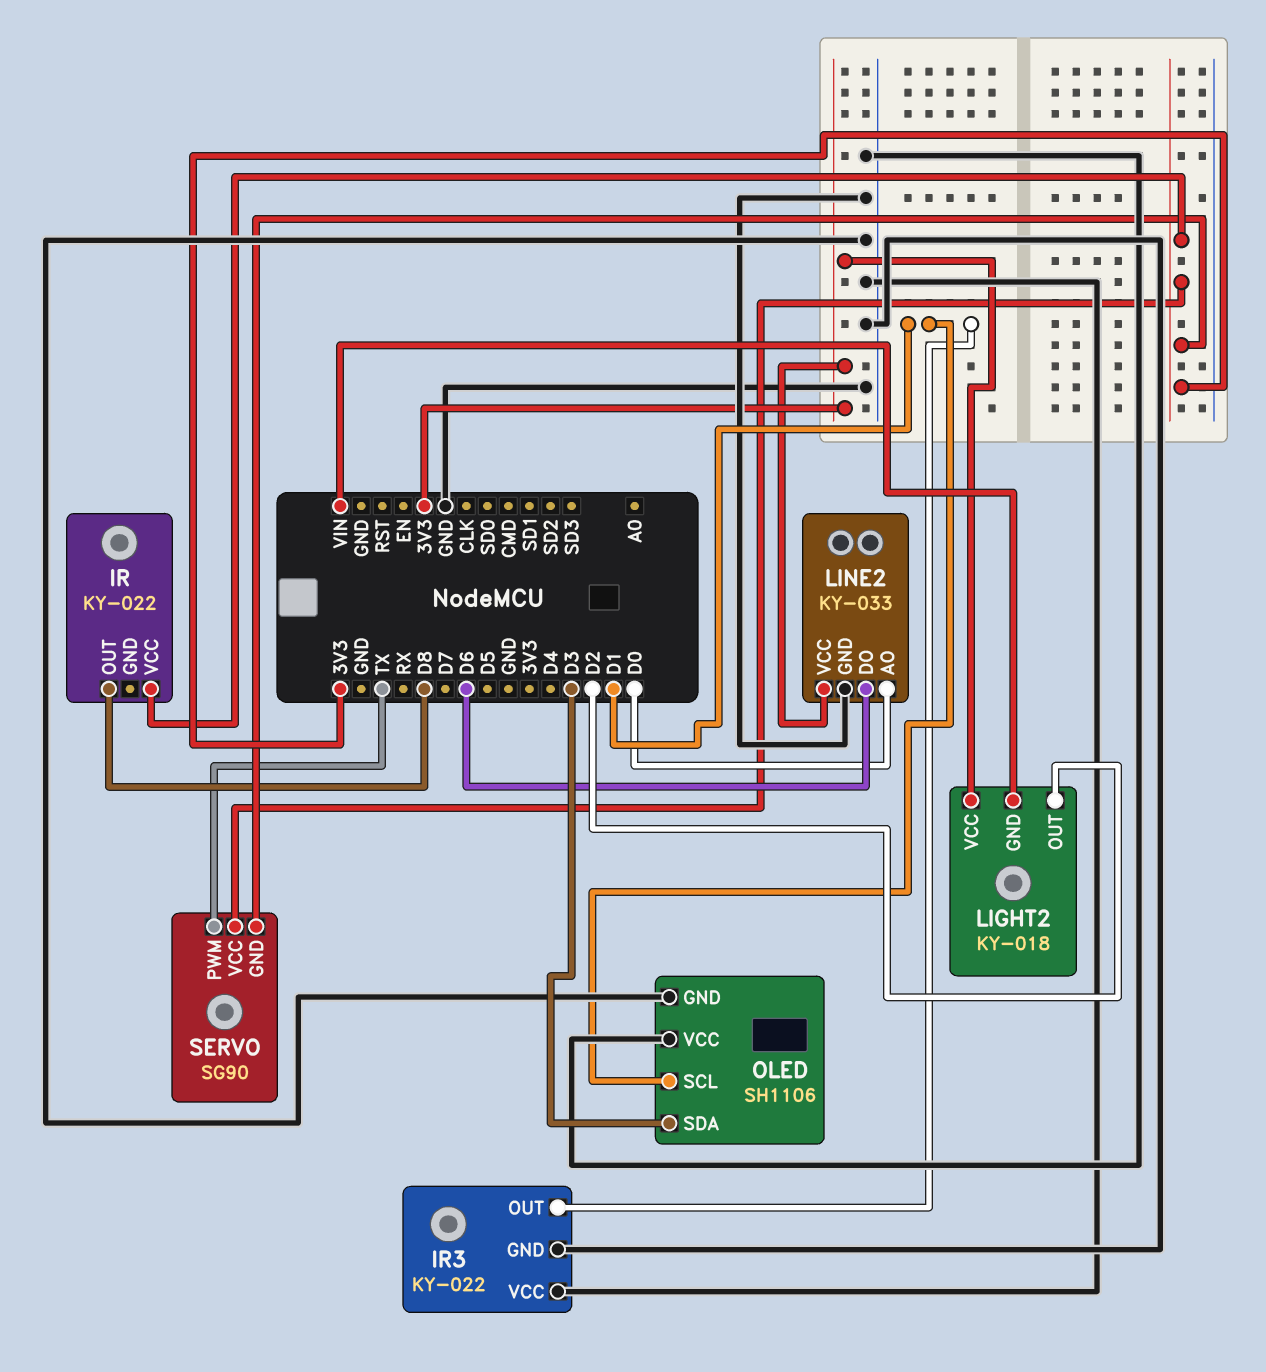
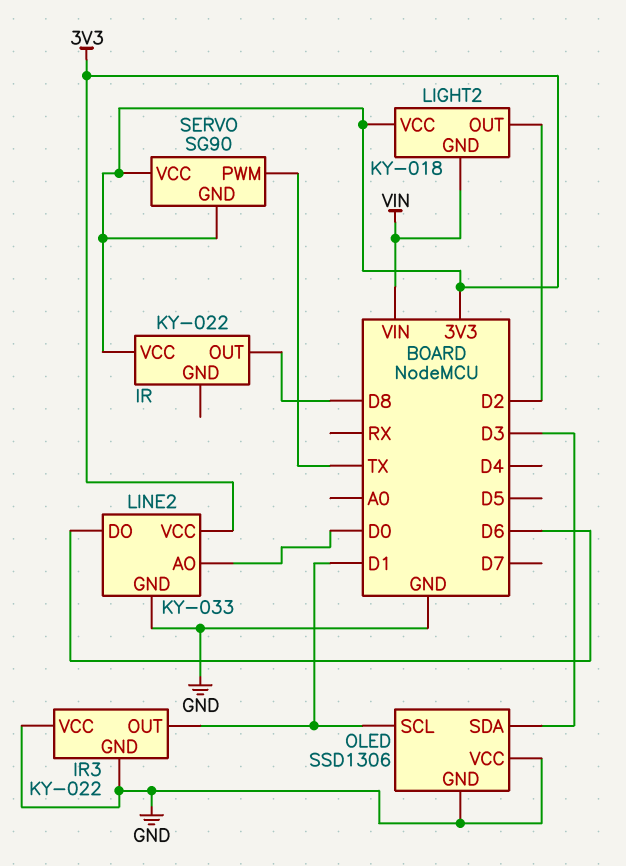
OLED: SH1106 -> SSD1306

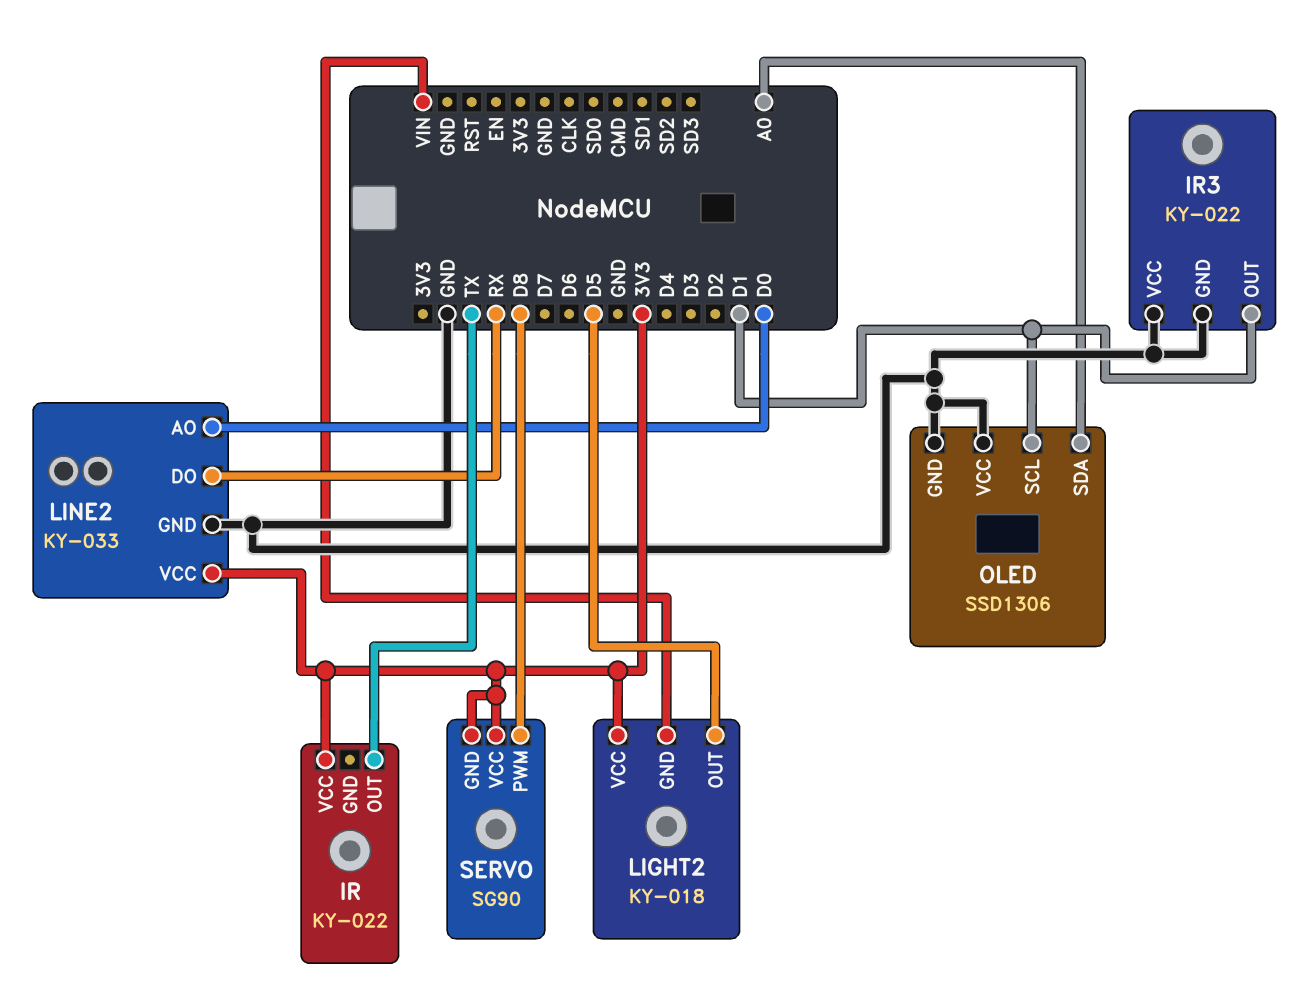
IR pin OUT: D8 -> TX
LIGHT2 pin OUT: D2 -> D5
LINE2 pin DO: D6 -> RX
OLED pin SDA: D3 -> A0
SERVO pin PWM: TX -> D8

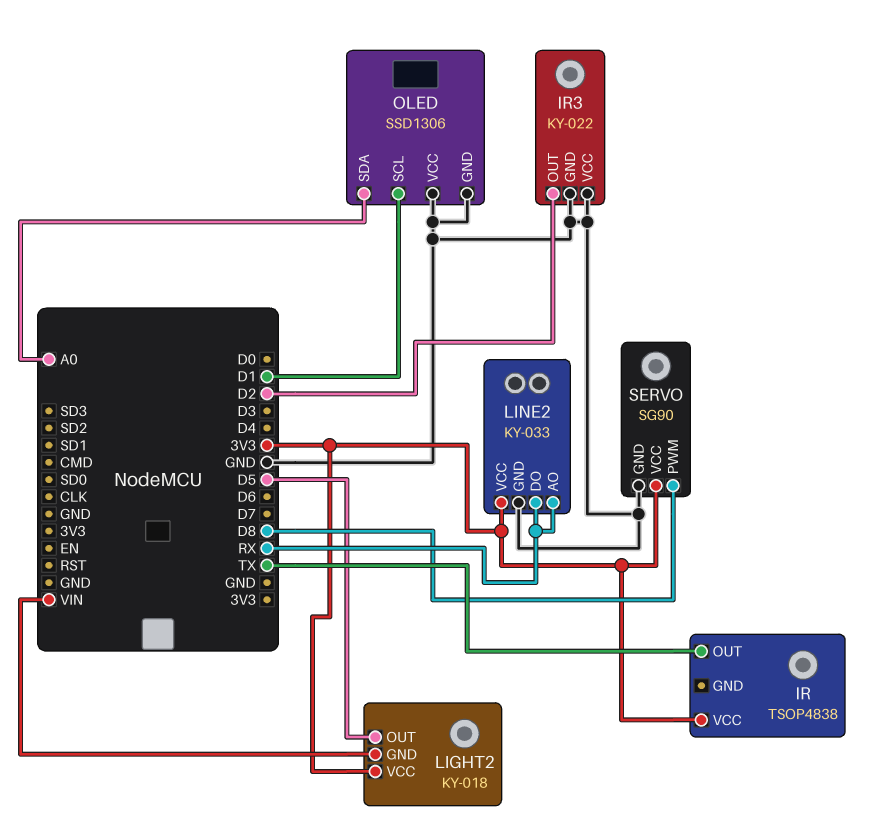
IR: KY-022 -> TSOP4838
IR3 pin OUT: D1 -> D2
LINE2 pin AO: D0 -> RX
SERVO pin GND: 3V3 -> GND

